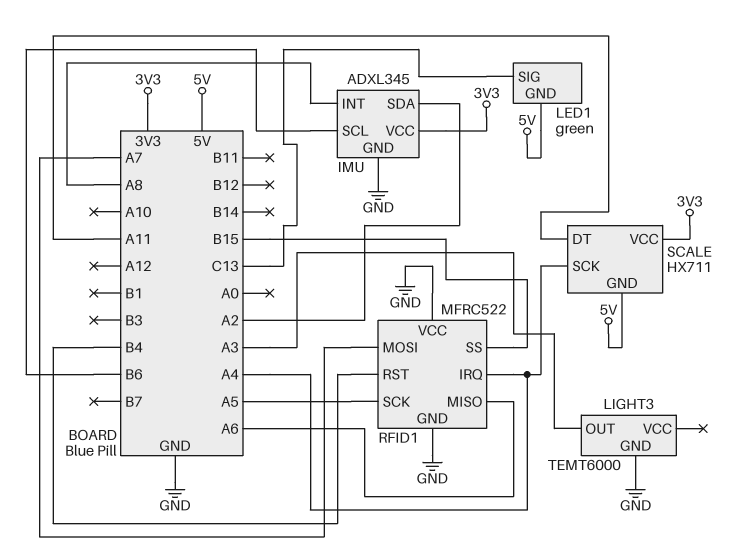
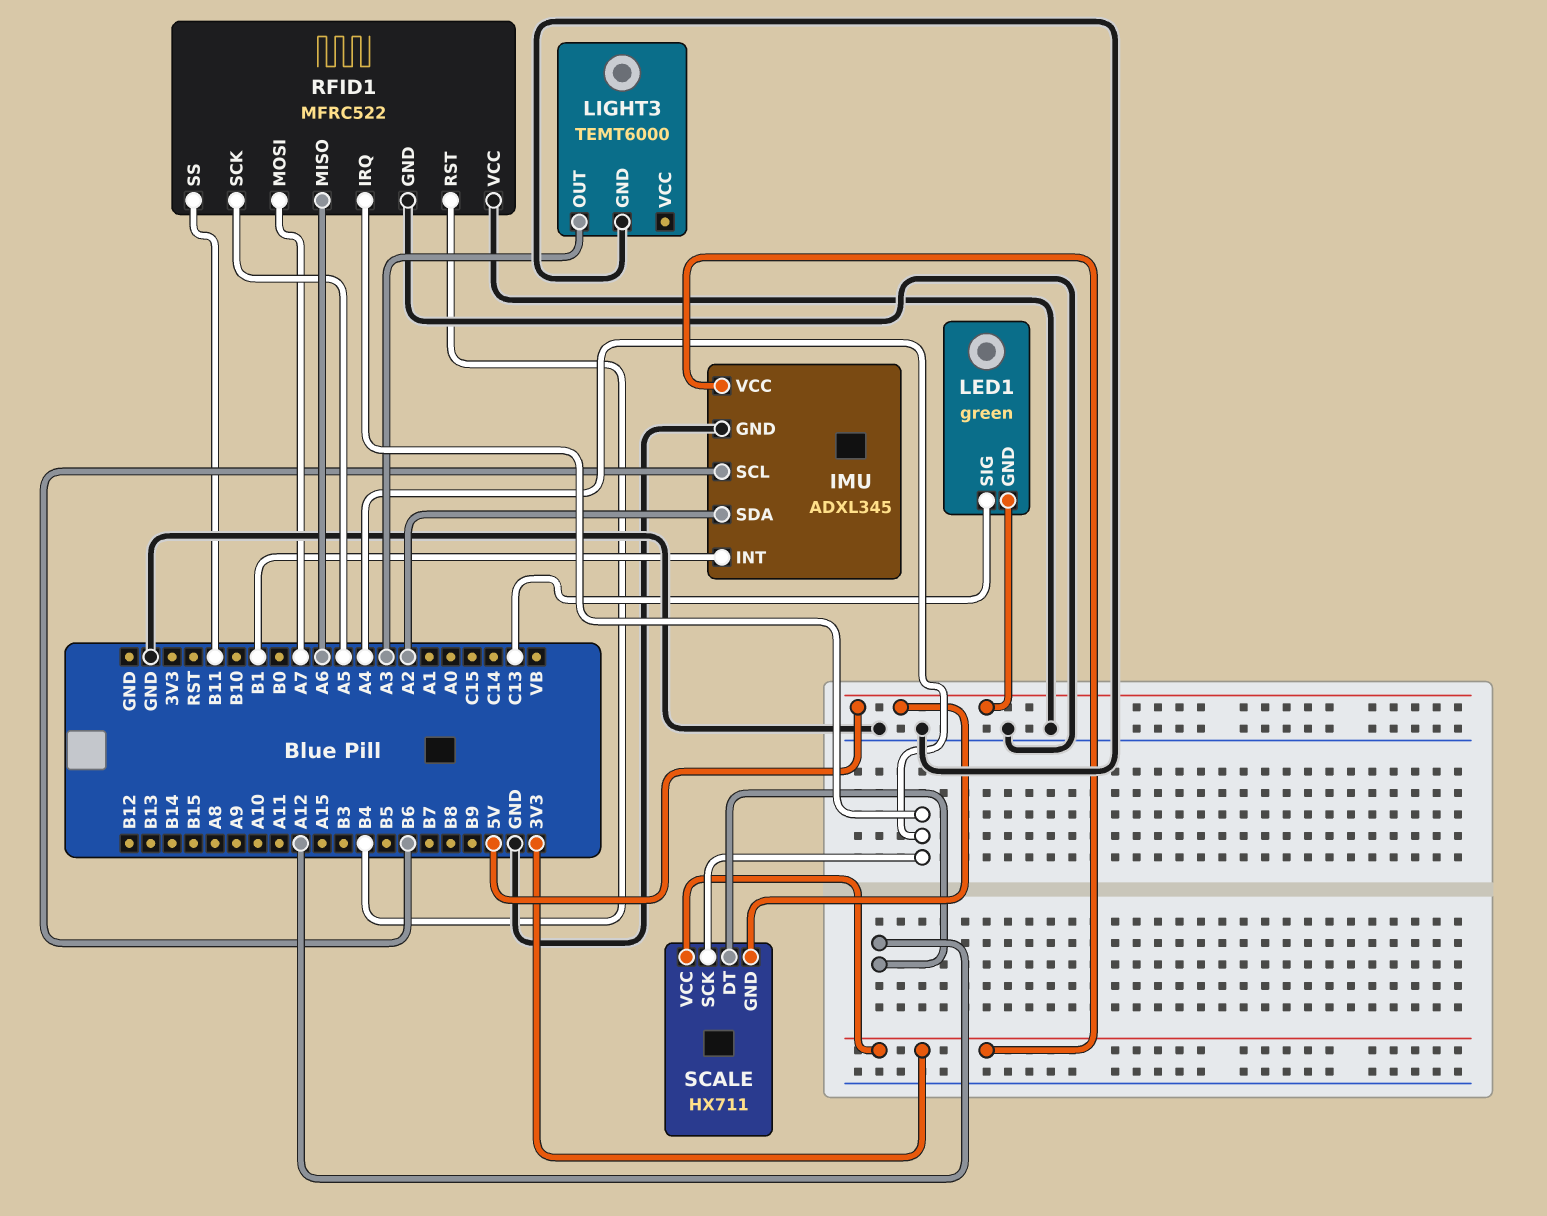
IMU pin INT: A8 -> B1
RFID1 pin SS: B15 -> B11
SCALE pin DT: A11 -> A12

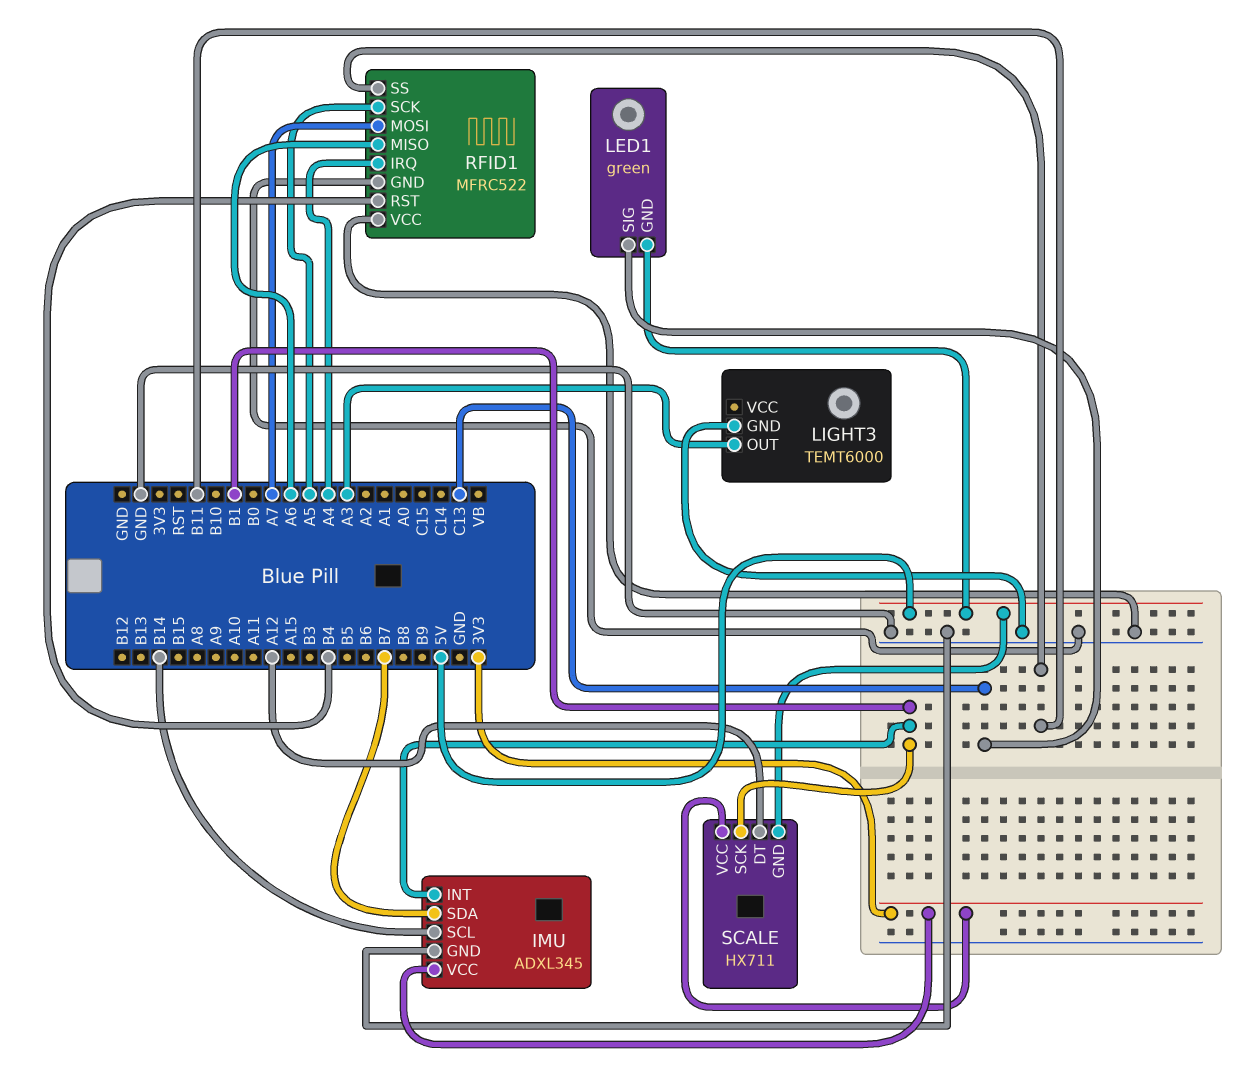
IMU pin SCL: B6 -> B14
IMU pin SDA: A2 -> B7
SCALE pin SCK: A4 -> B1

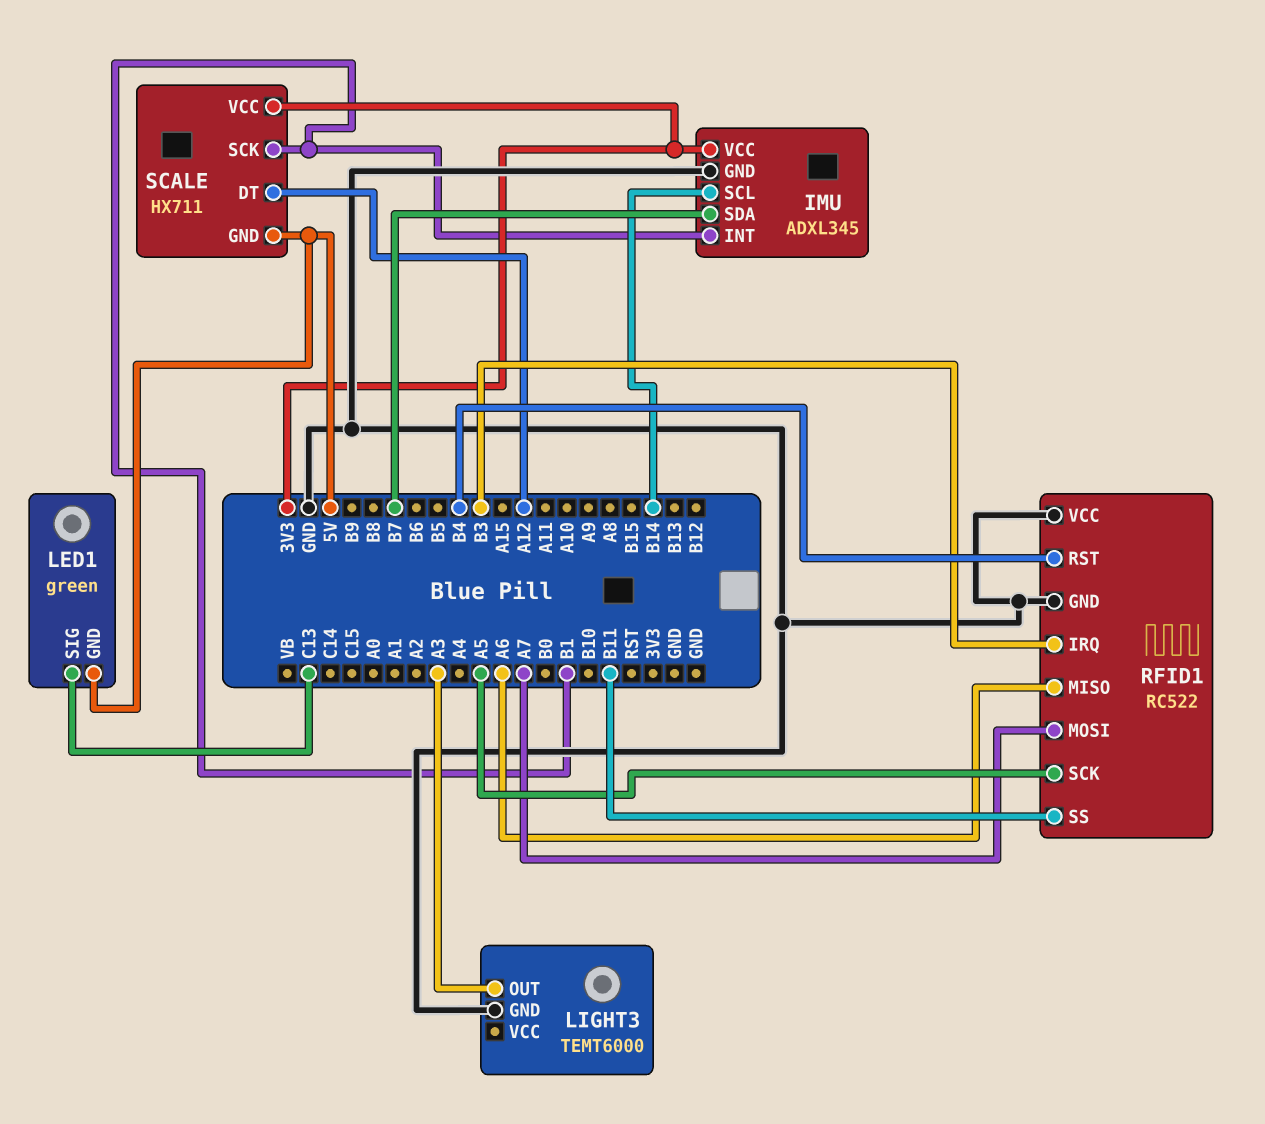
RFID1: MFRC522 -> RC522
RFID1 pin IRQ: A4 -> B3

